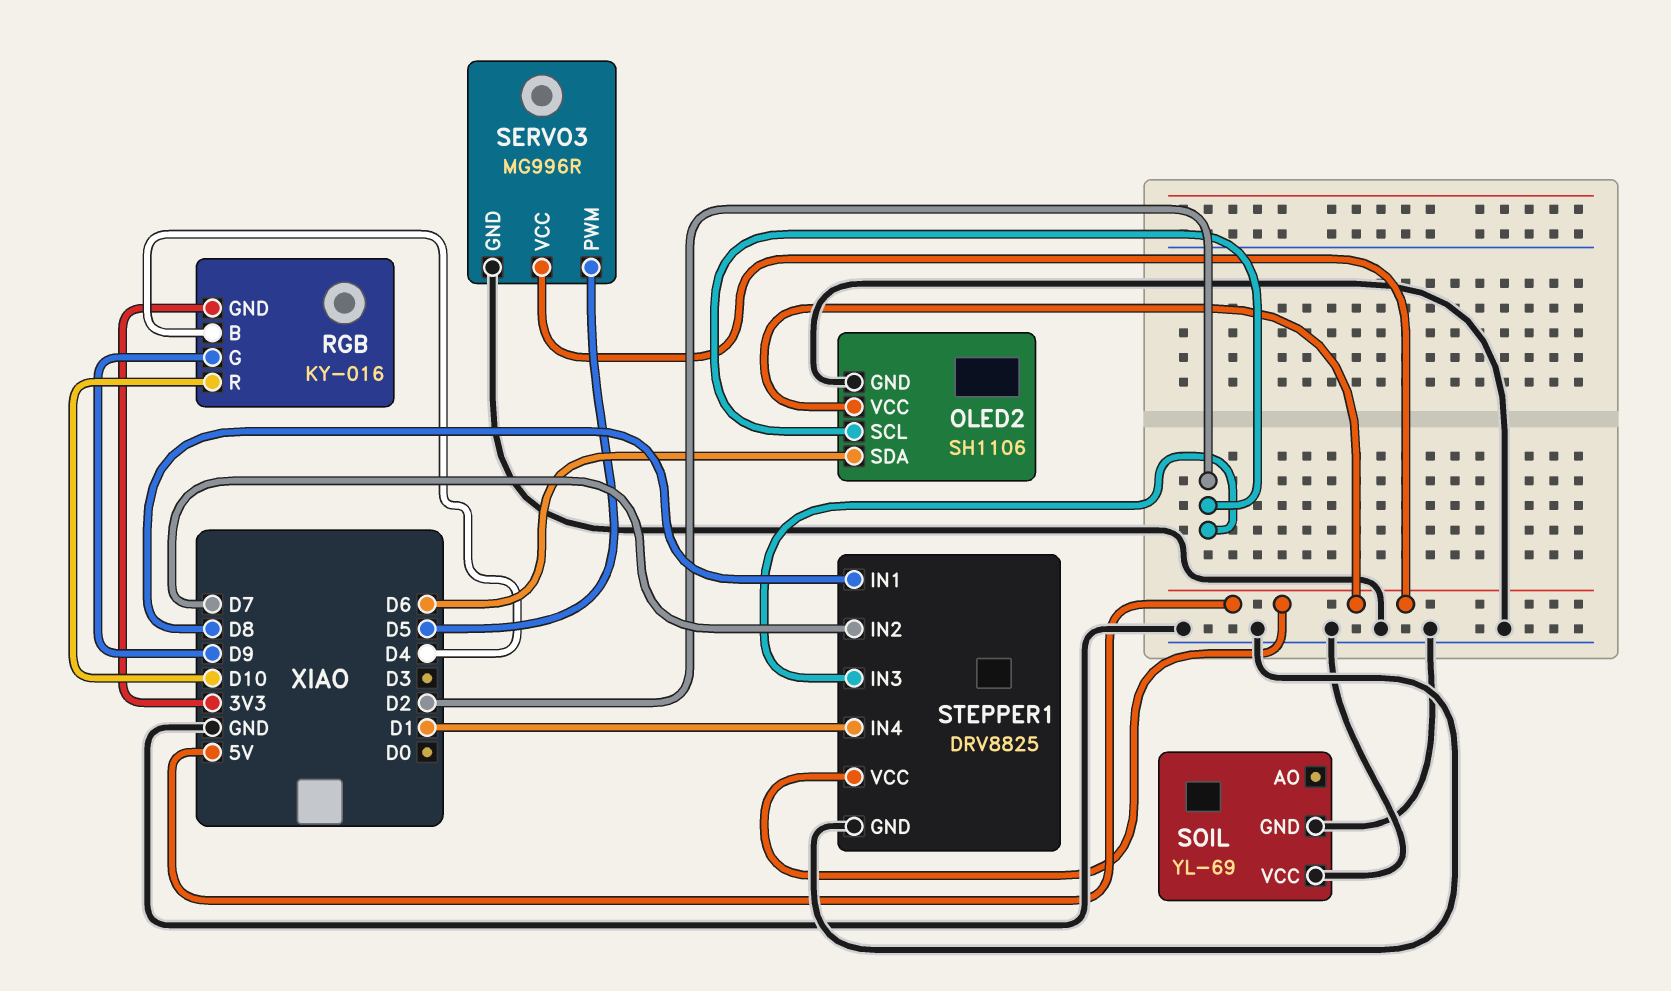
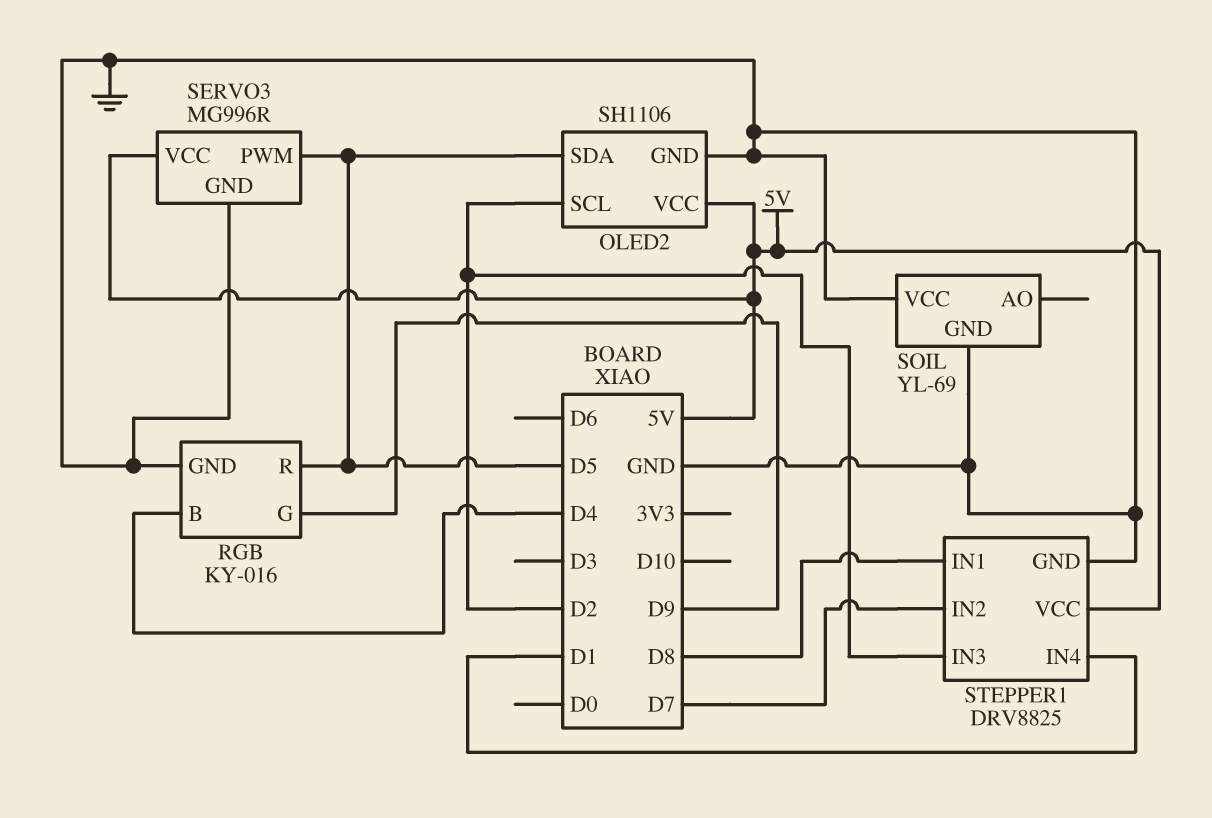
OLED2 pin SDA: D6 -> D5
RGB pin GND: 3V3 -> GND
RGB pin R: D10 -> D5

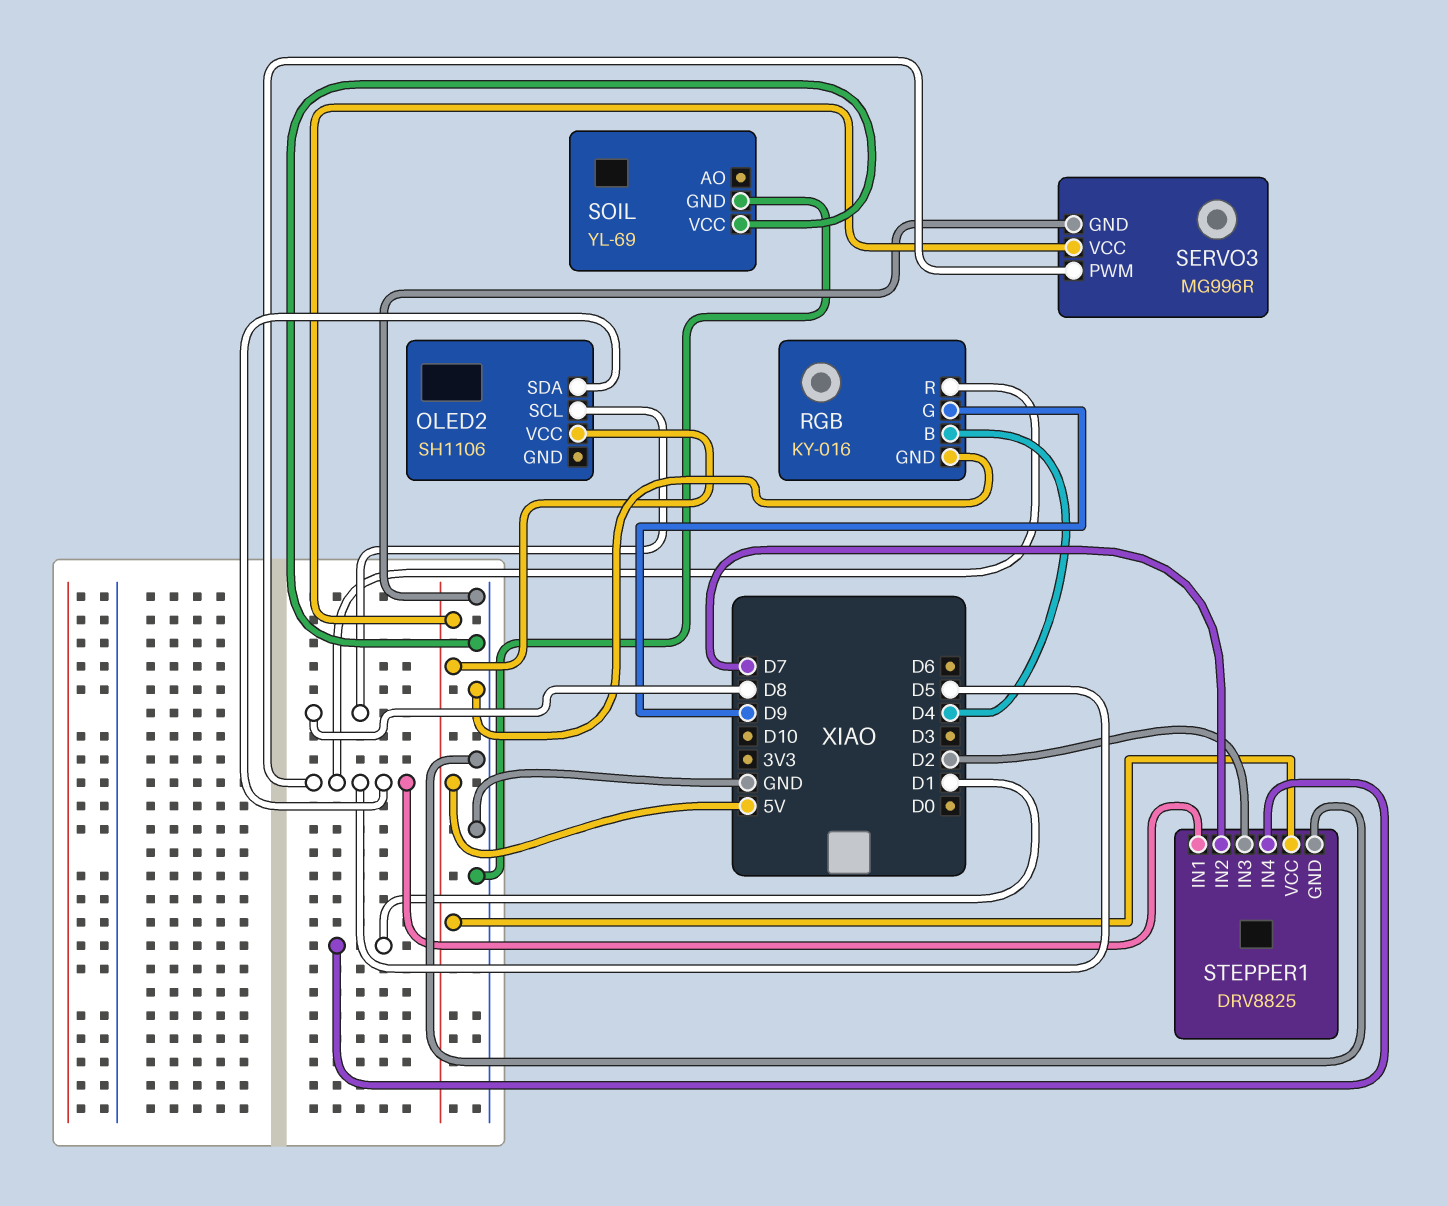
OLED2 pin GND: GND -> none
OLED2 pin SCL: D2 -> D8
STEPPER1 pin IN1: D8 -> D5

